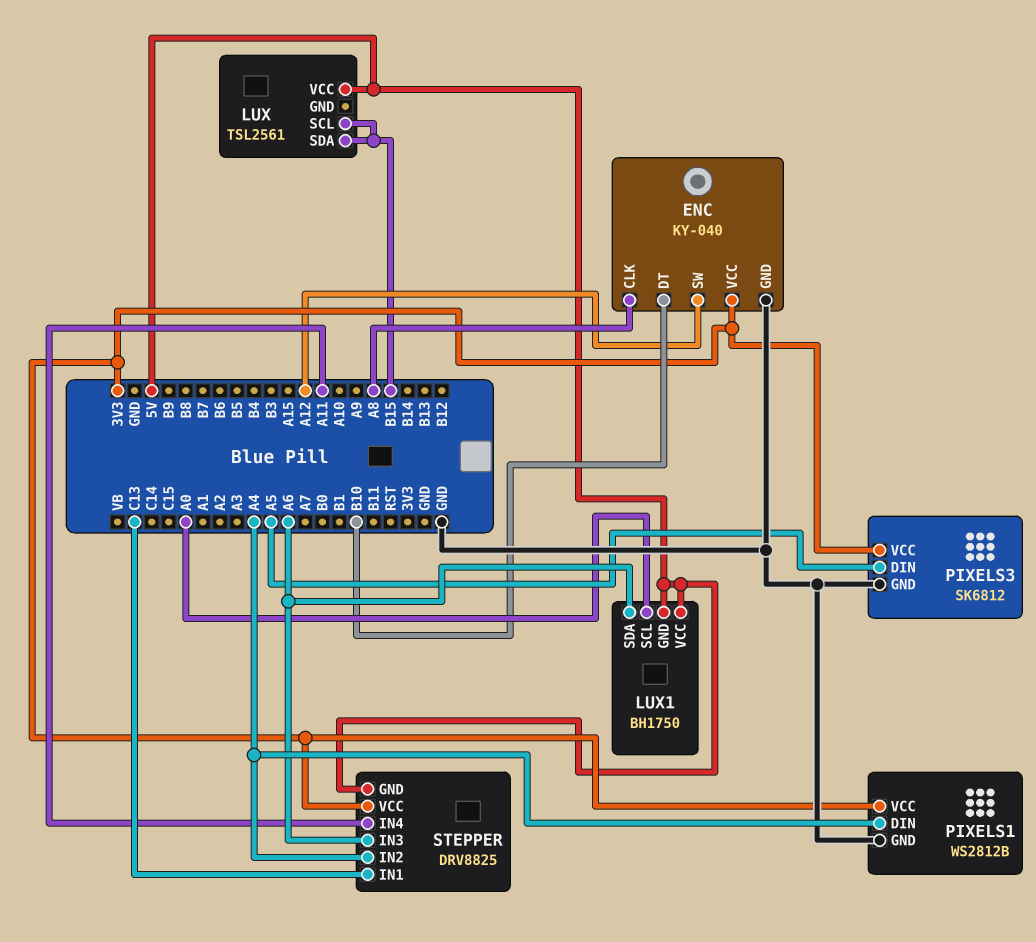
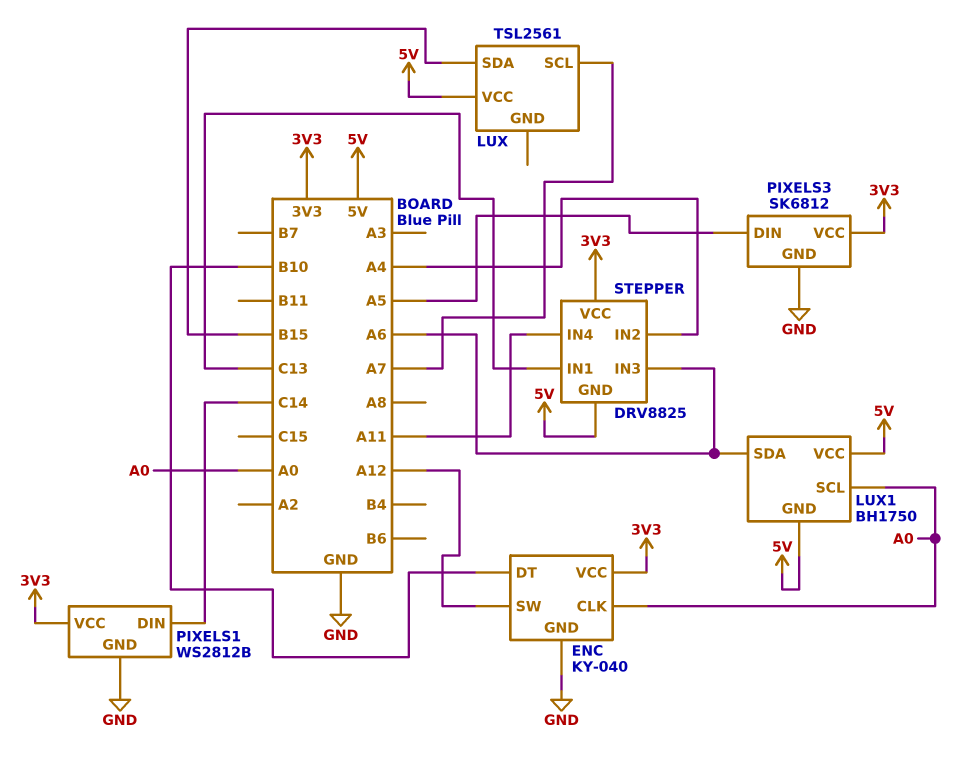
ENC pin CLK: A8 -> A0
LUX pin SCL: B15 -> A7
PIXELS1 pin DIN: A4 -> C14

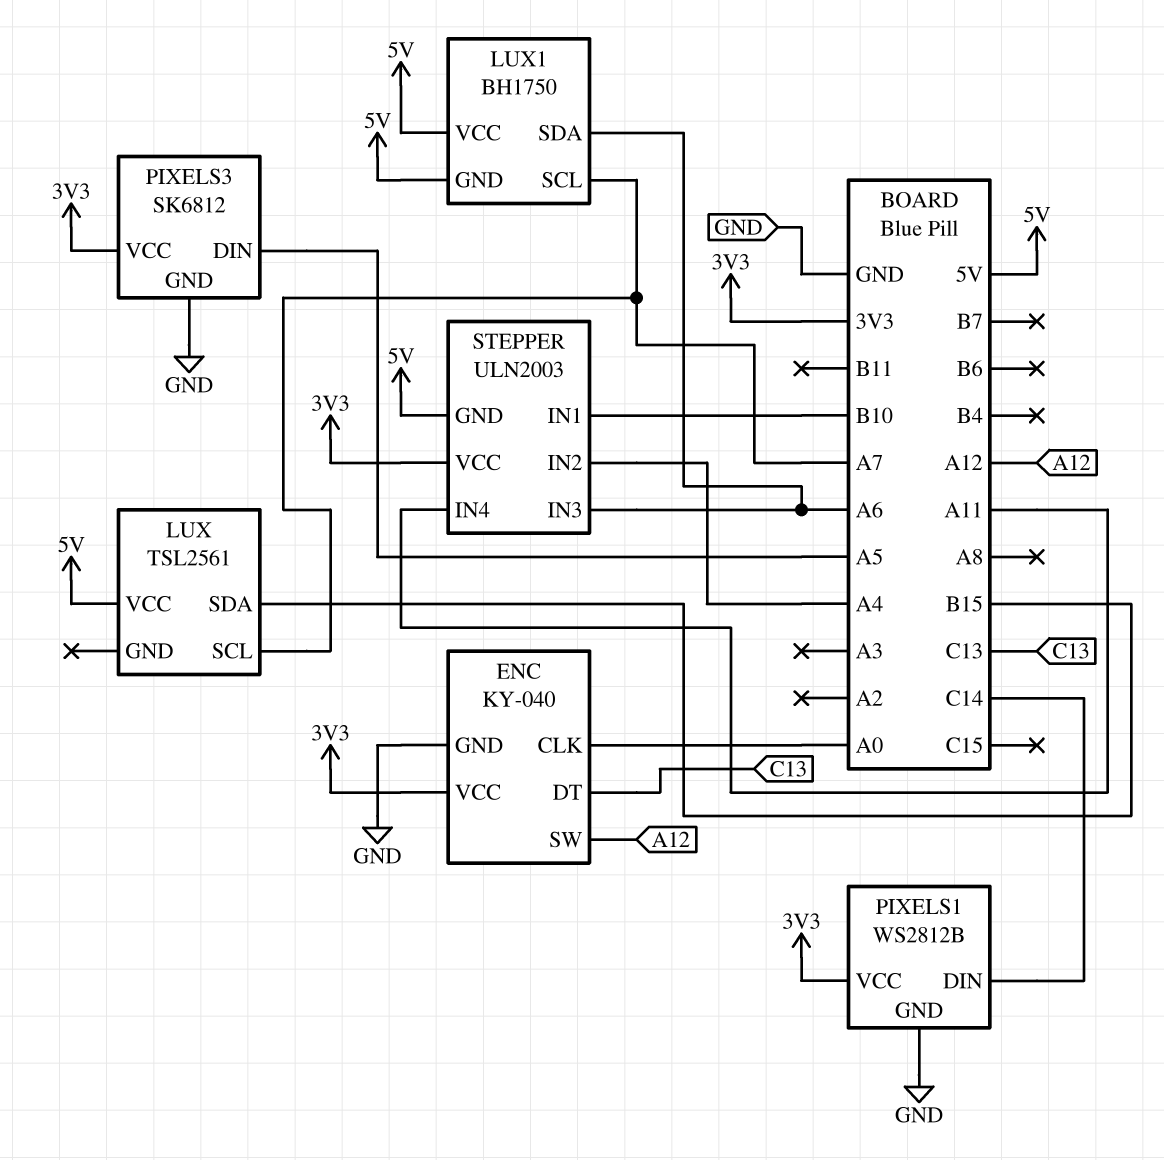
ENC pin DT: B10 -> C13
LUX1 pin SCL: A0 -> A7
STEPPER: DRV8825 -> ULN2003
STEPPER pin IN1: C13 -> B10

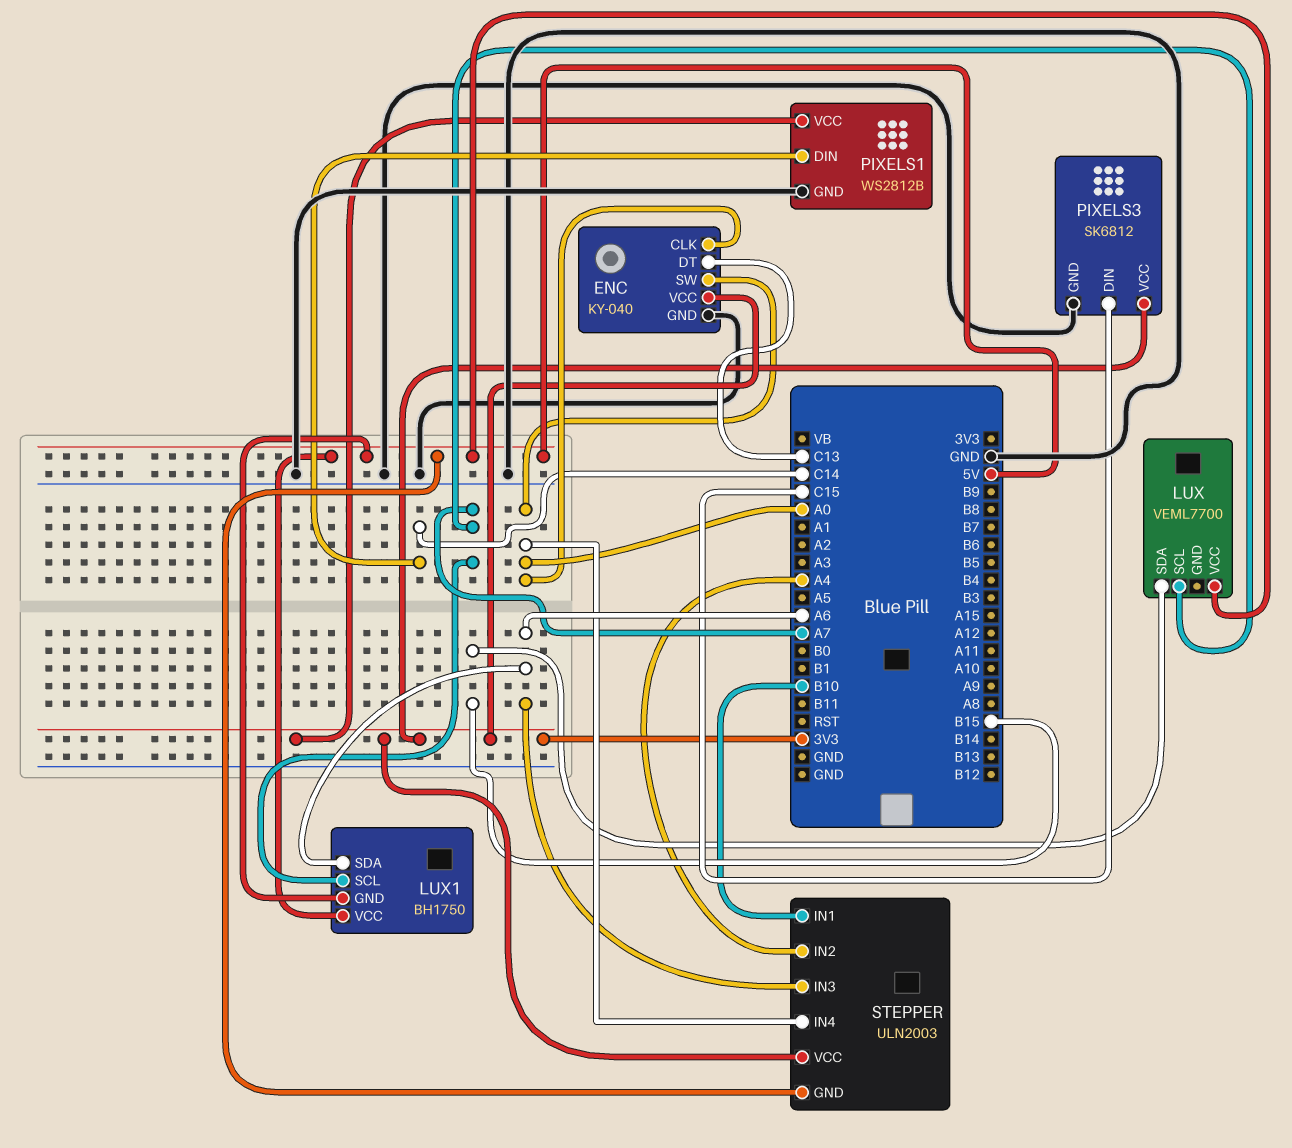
ENC pin SW: A12 -> A0
LUX: TSL2561 -> VEML7700
PIXELS3 pin DIN: A5 -> C15
STEPPER pin IN4: A11 -> A0

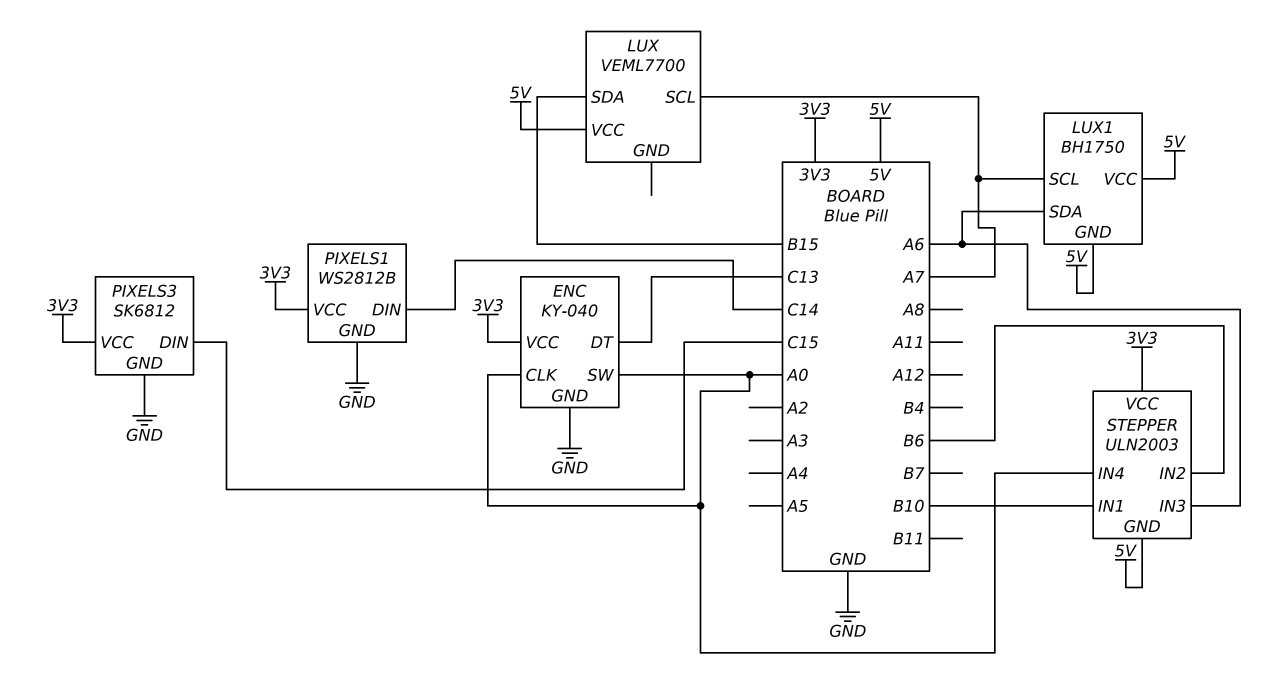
STEPPER pin IN2: A4 -> B6

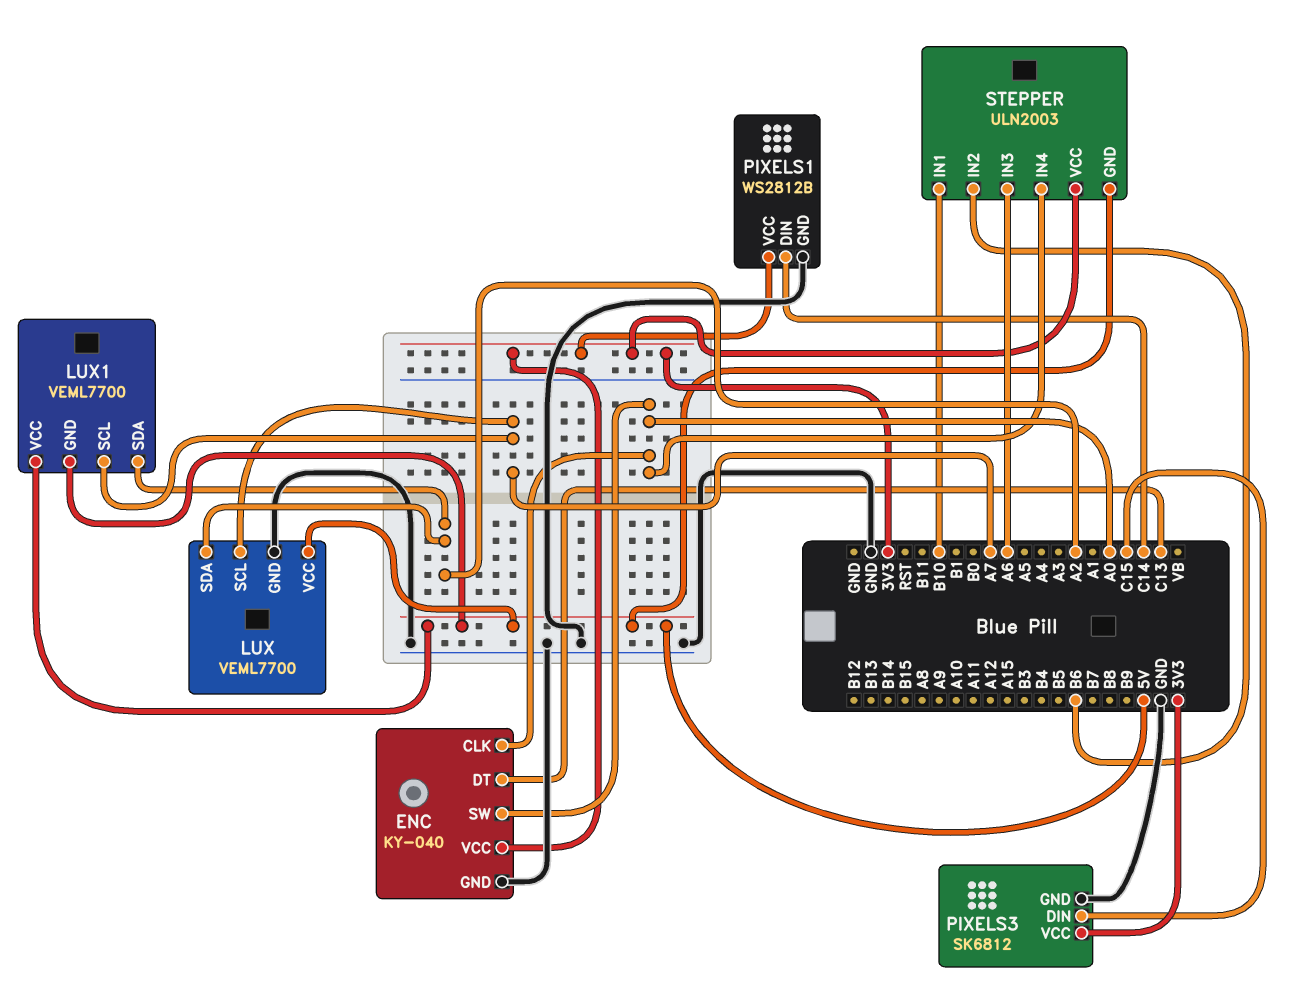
LUX pin GND: none -> GND
LUX pin SDA: B15 -> A2
LUX1: BH1750 -> VEML7700
LUX1 pin SDA: A6 -> A2

